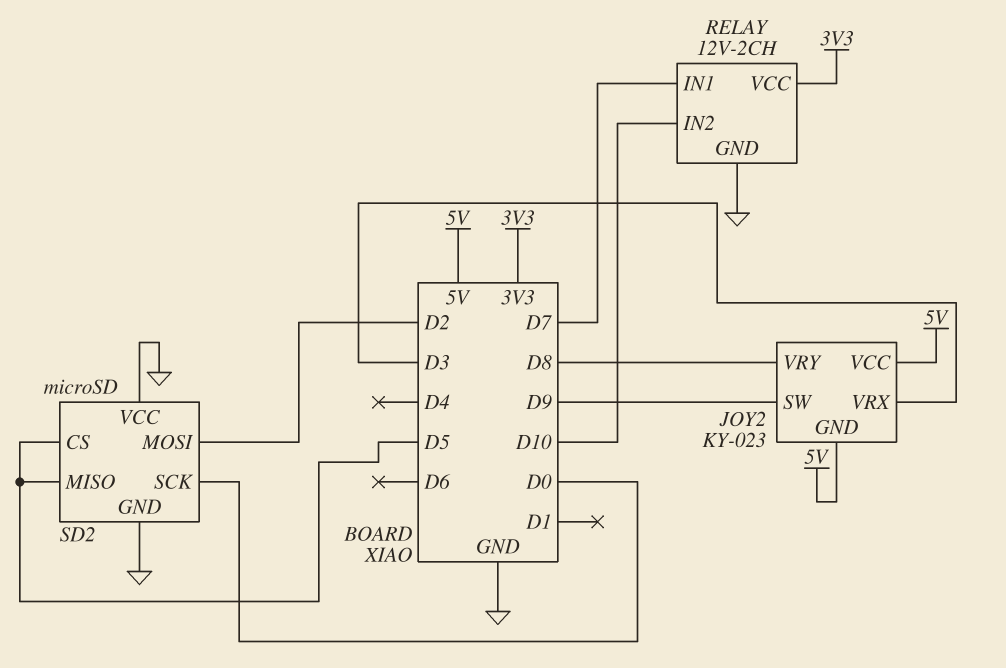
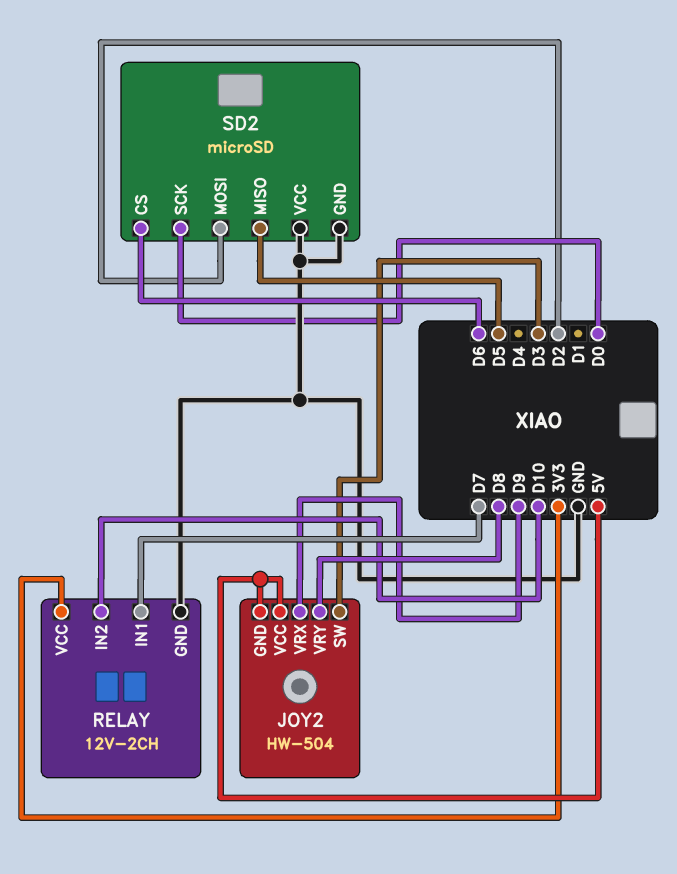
JOY2: KY-023 -> HW-504
JOY2 pin SW: D9 -> D3
JOY2 pin VRX: D3 -> D9
SD2 pin CS: D5 -> D6

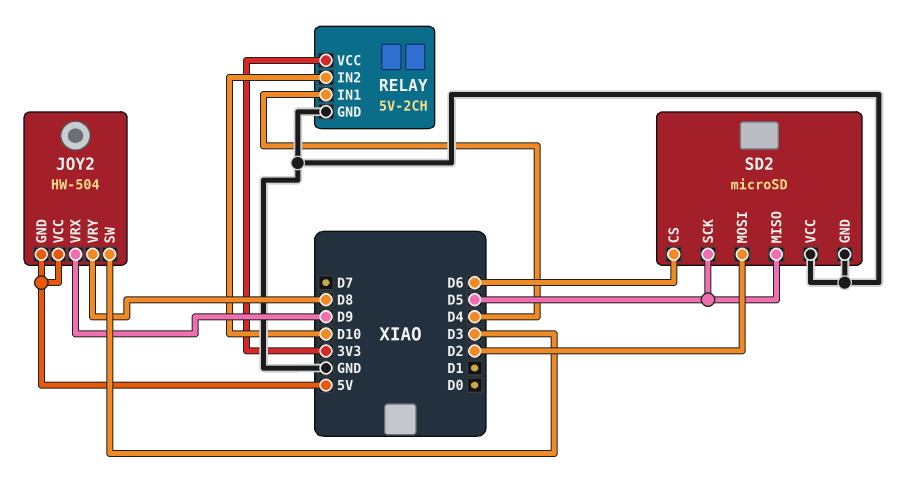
RELAY: 12V-2CH -> 5V-2CH
RELAY pin IN1: D7 -> D4
SD2 pin SCK: D0 -> D5

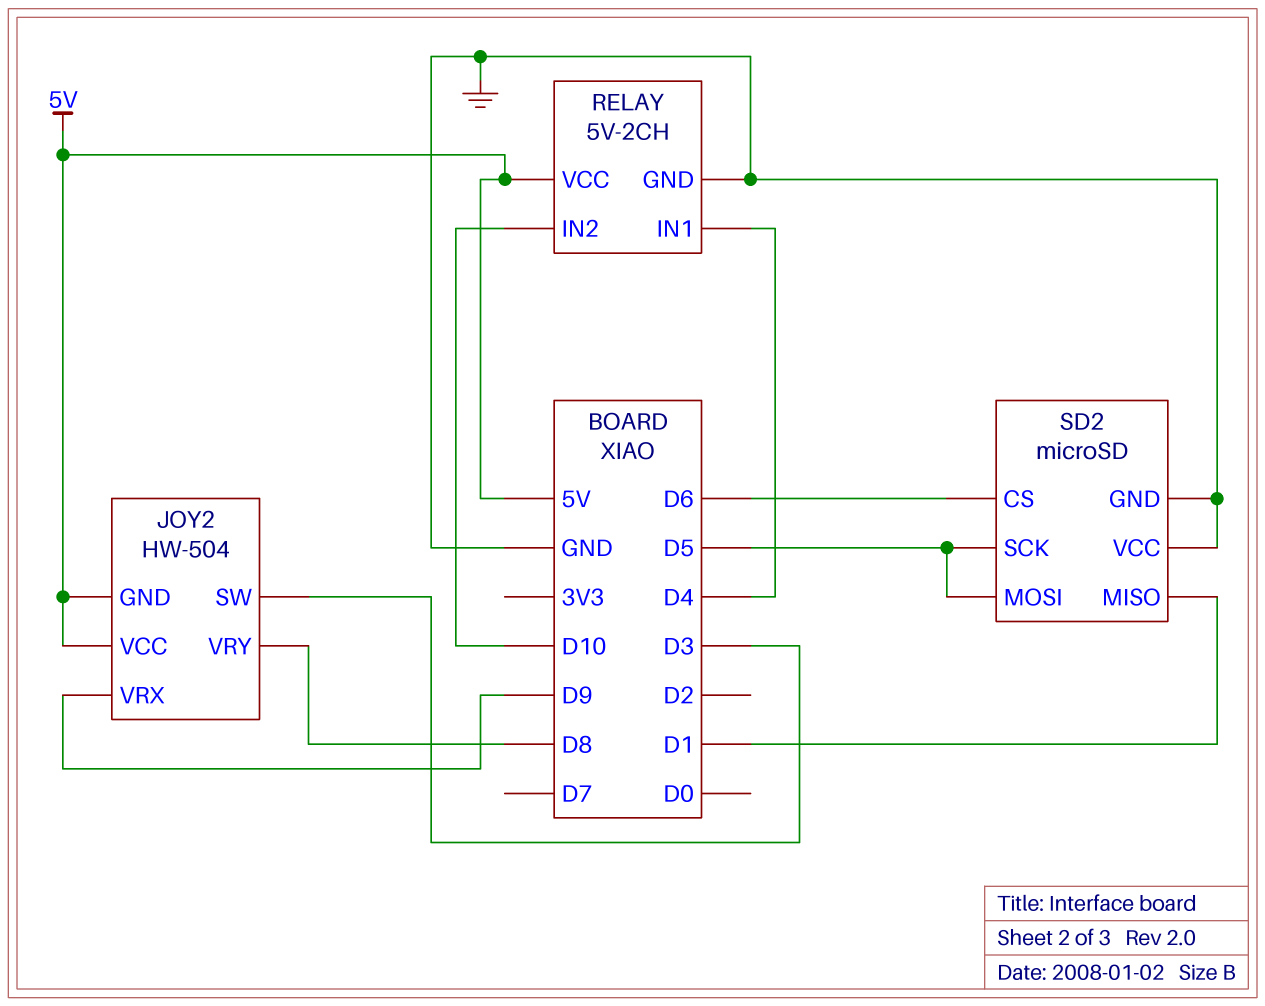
RELAY pin VCC: 3V3 -> 5V
SD2 pin MISO: D5 -> D1
SD2 pin MOSI: D2 -> D5

